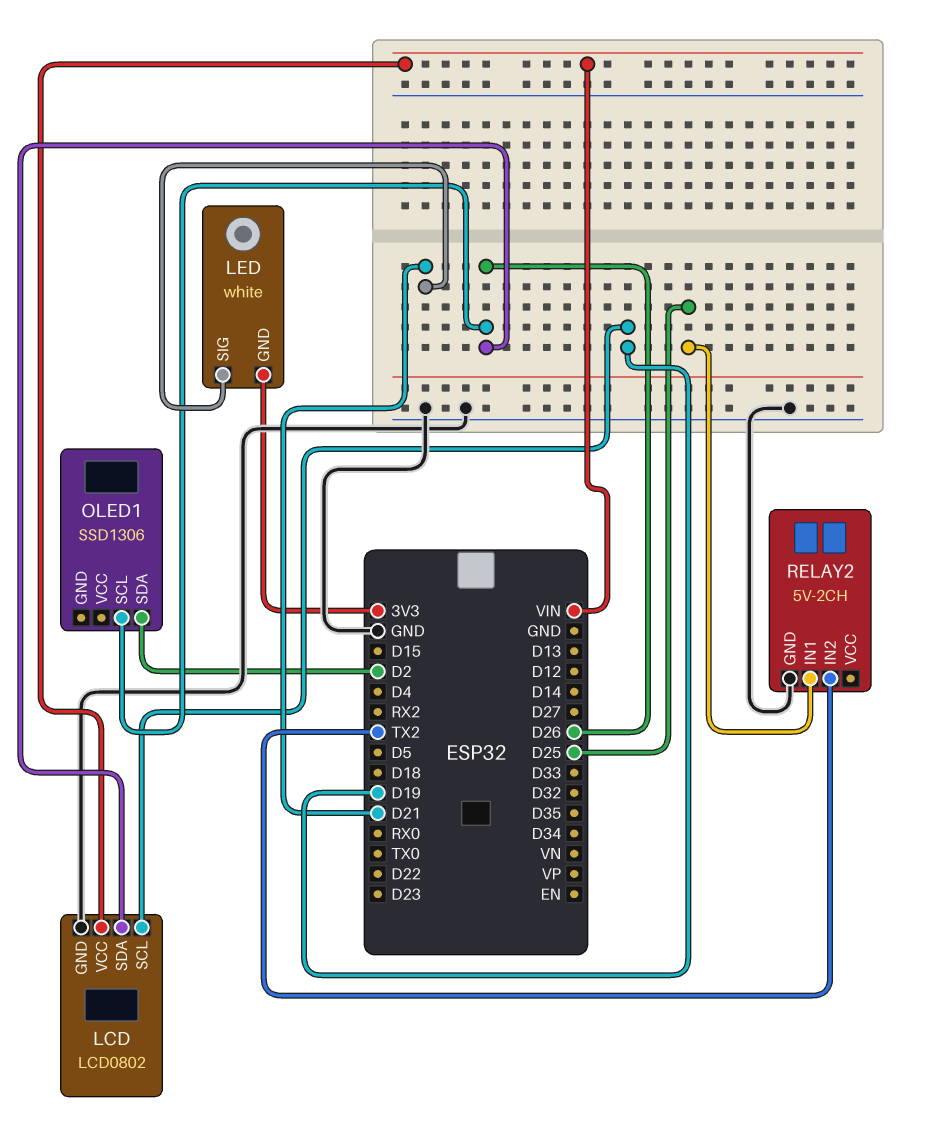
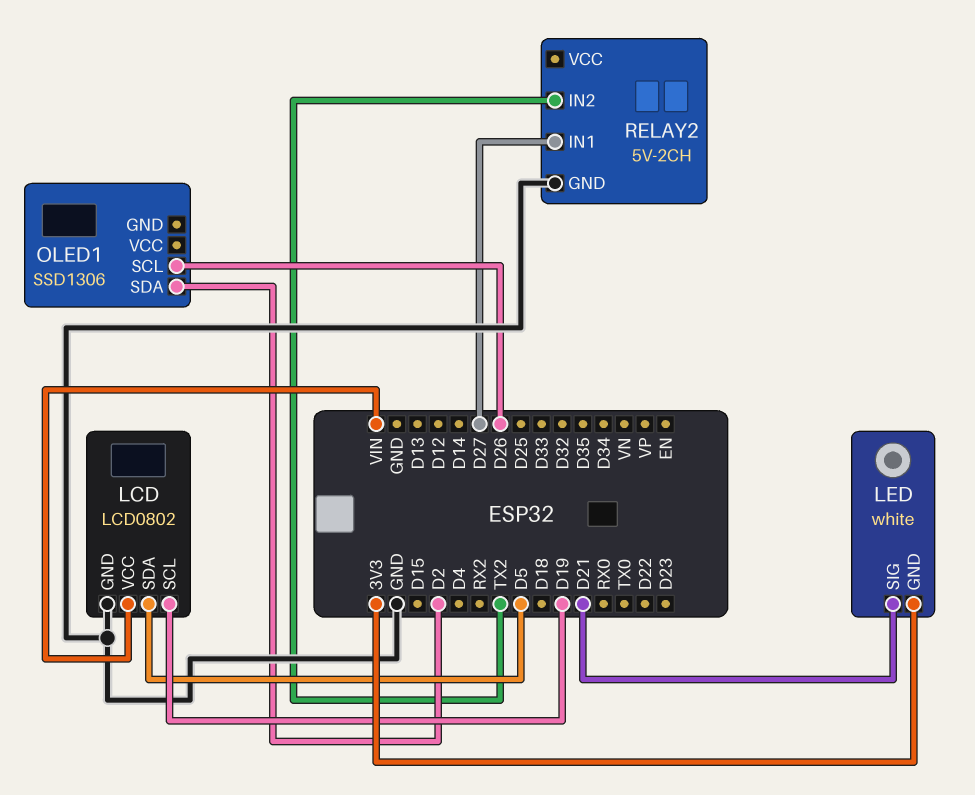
LCD pin SDA: D26 -> D5
RELAY2 pin IN1: D25 -> D27

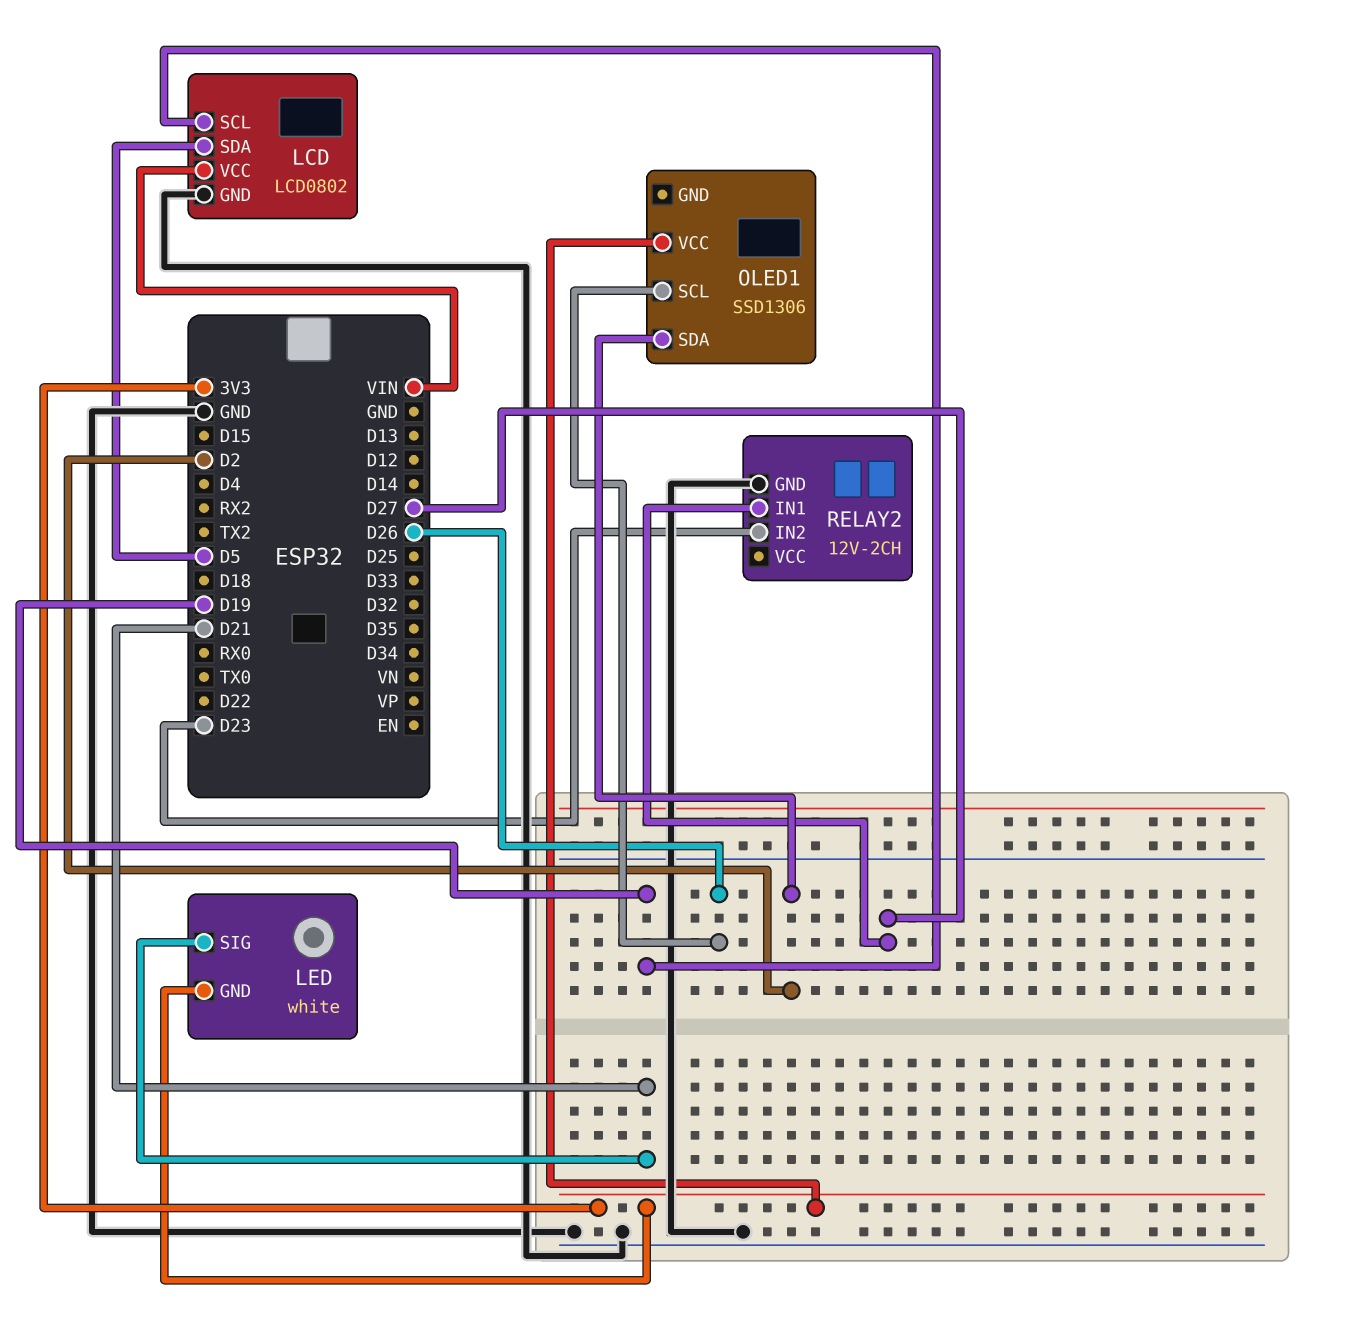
OLED1 pin VCC: none -> 3V3
RELAY2: 5V-2CH -> 12V-2CH
RELAY2 pin IN2: TX2 -> D23

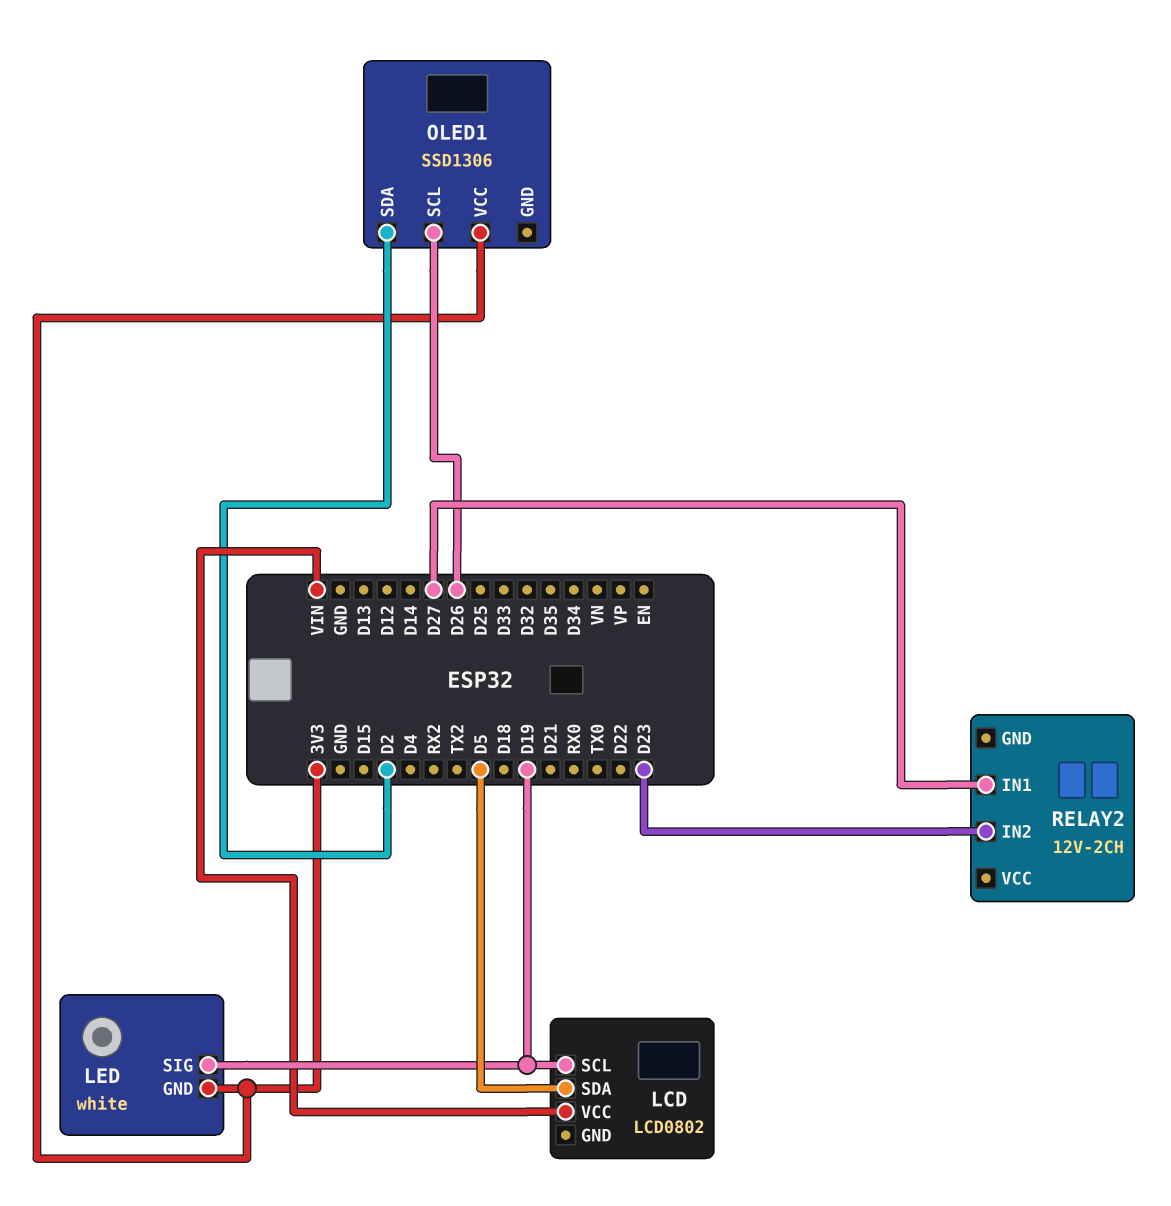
LCD pin GND: GND -> none
LED pin SIG: D21 -> D19
RELAY2 pin GND: GND -> none

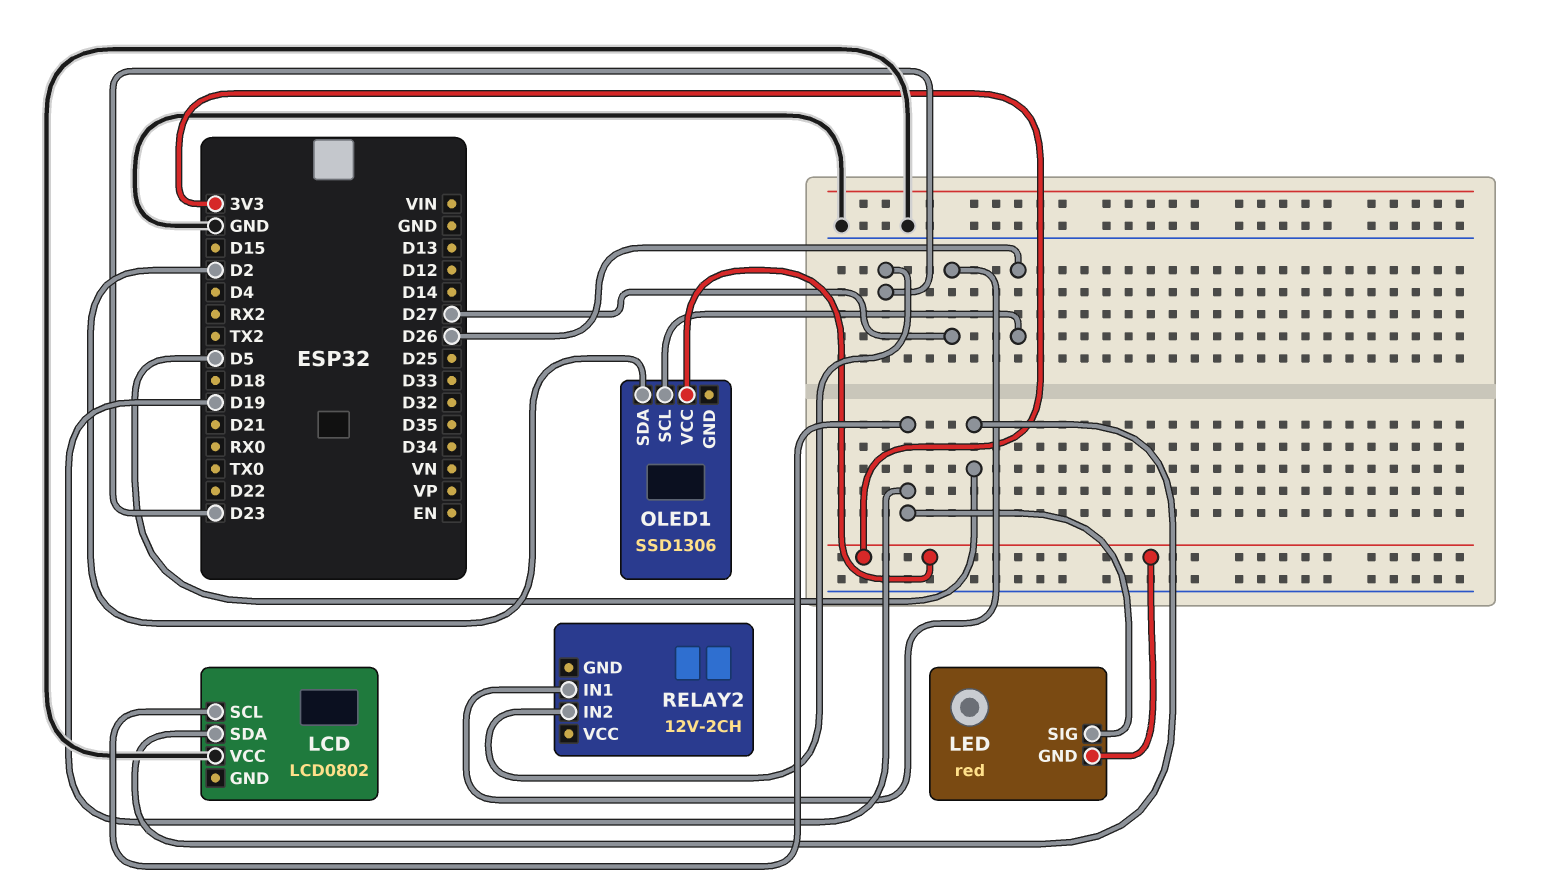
LCD pin VCC: VIN -> GND
LED: white -> red

